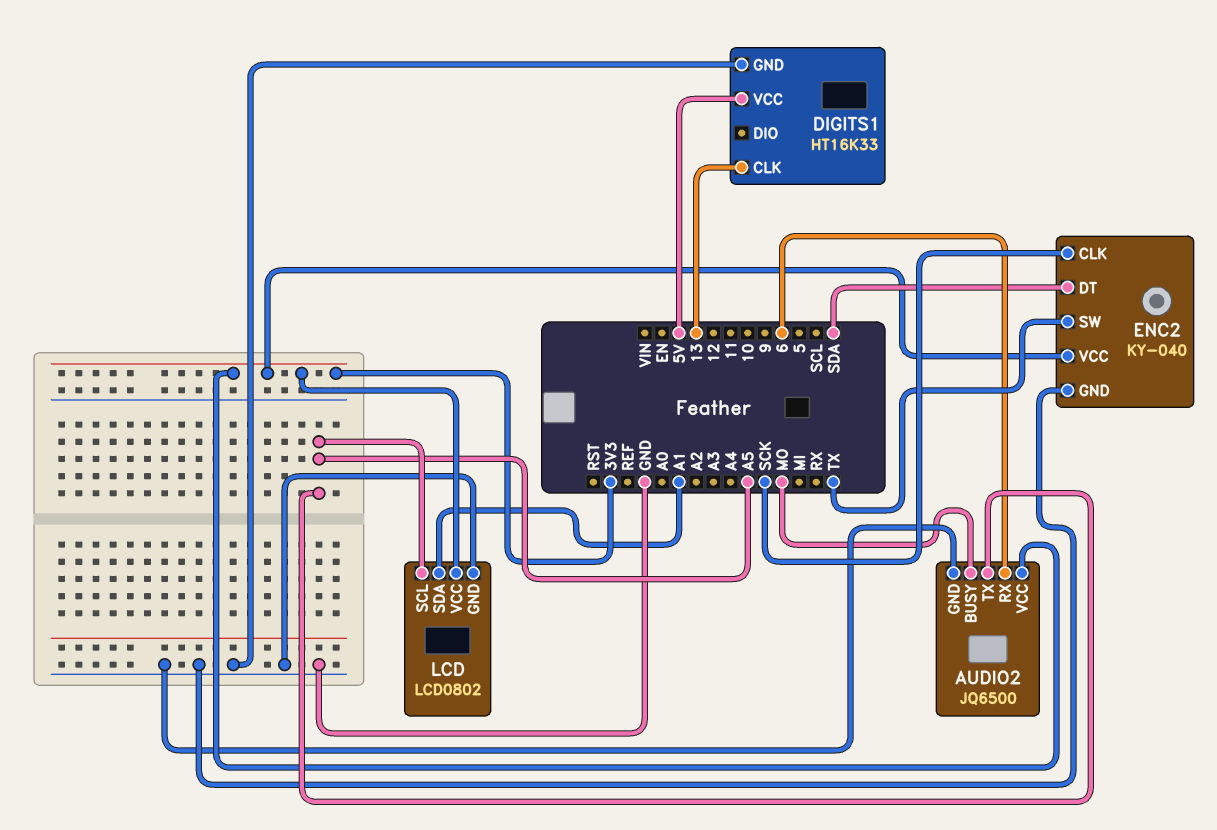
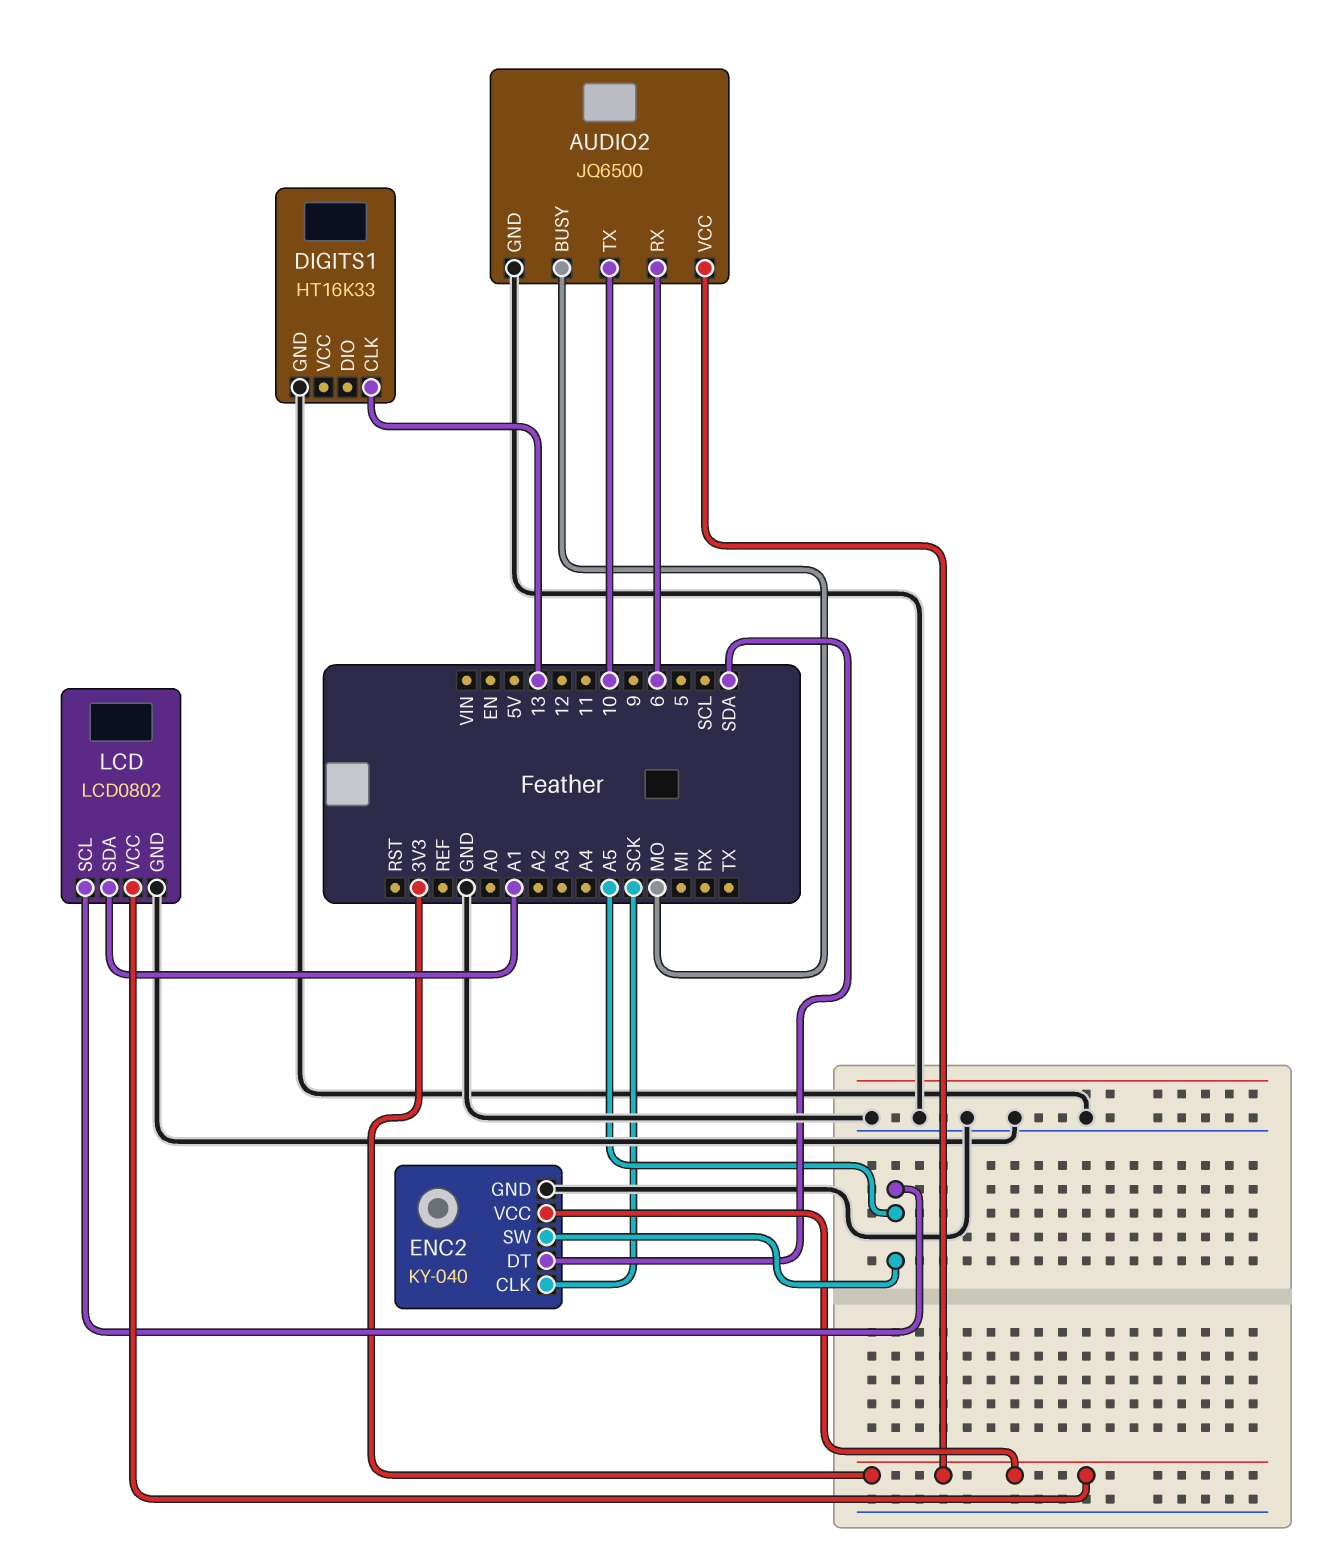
AUDIO2 pin TX: A5 -> 10
DIGITS1 pin VCC: 5V -> none
ENC2 pin SW: TX -> A5

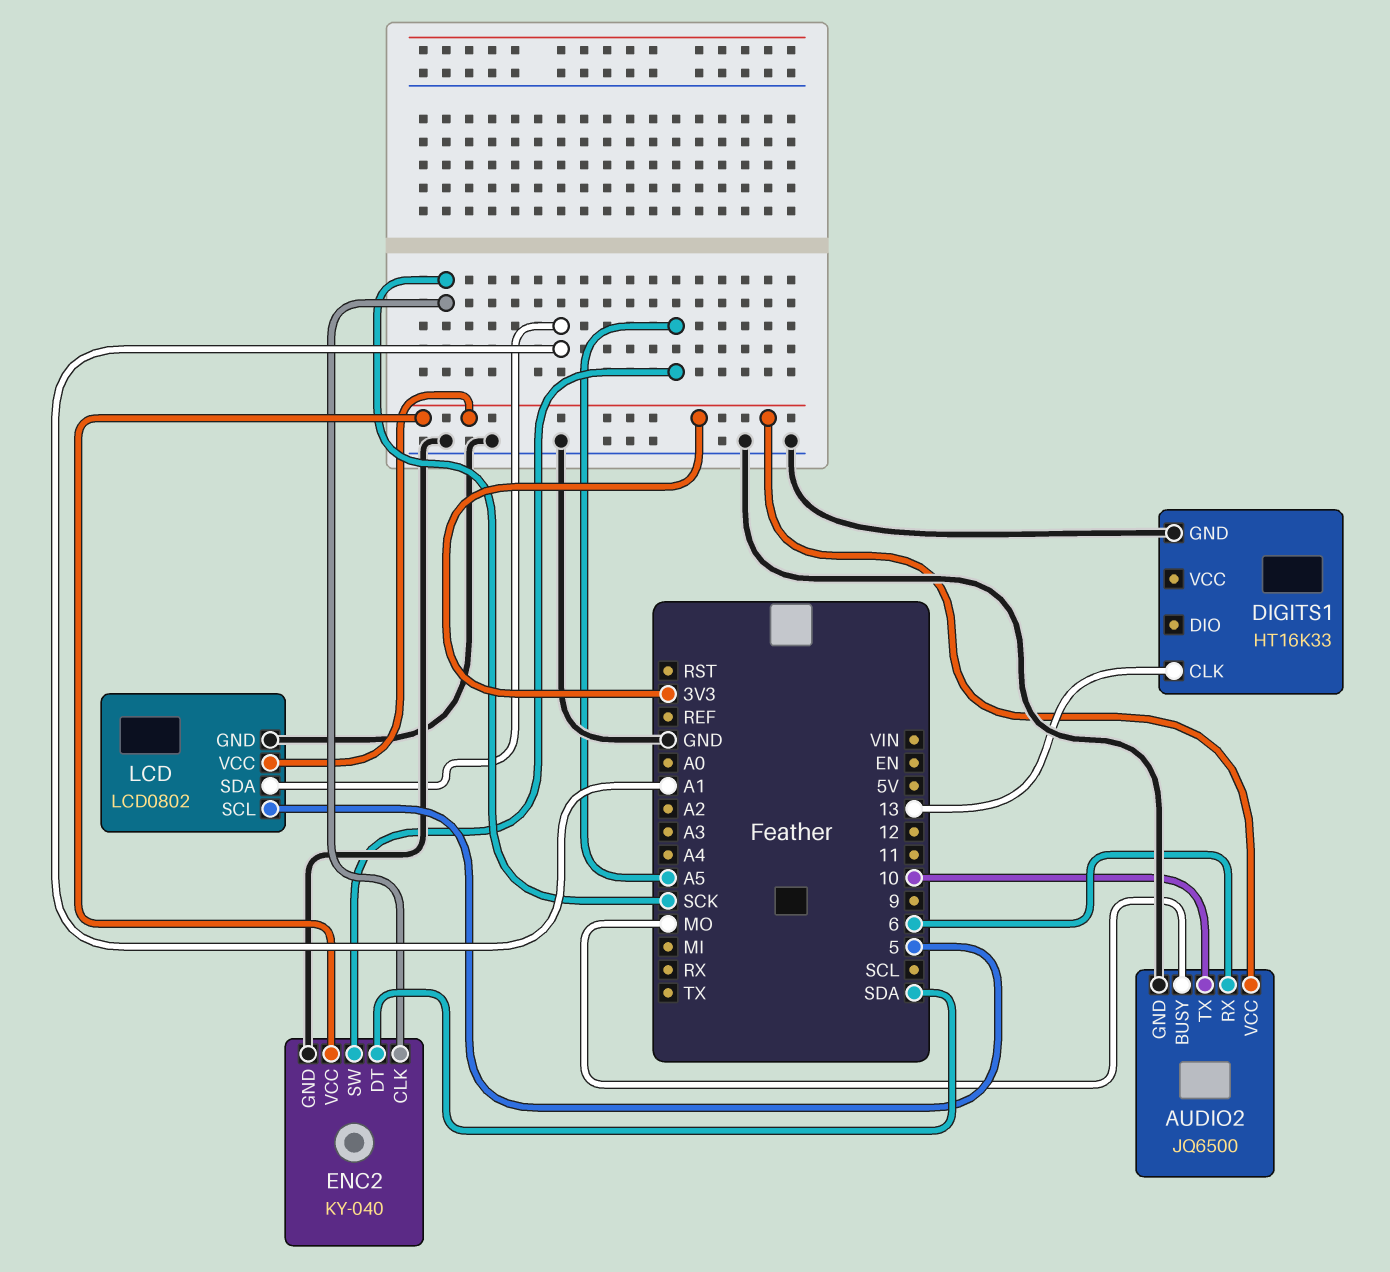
LCD pin SCL: A5 -> 5

